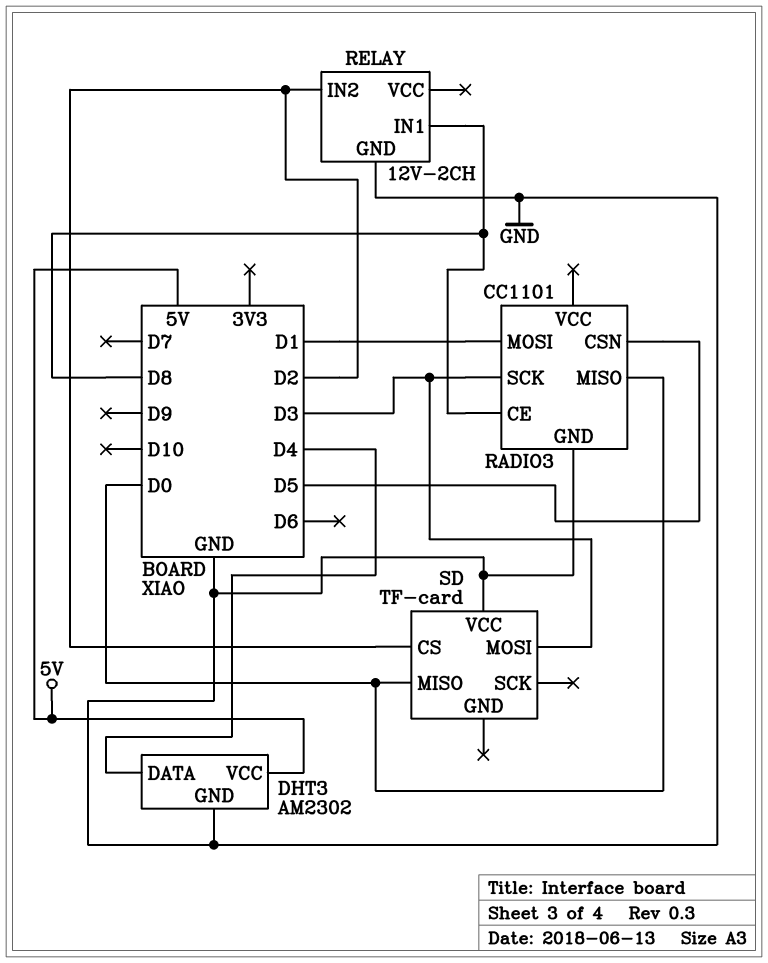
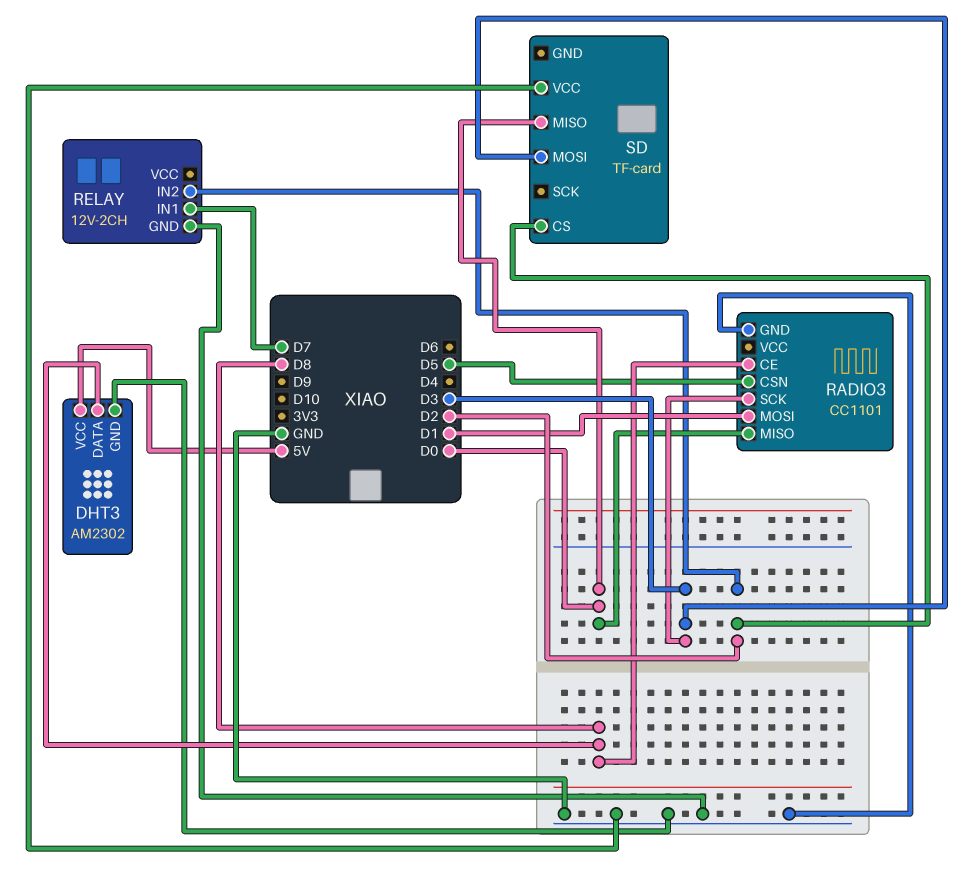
DHT3 pin DATA: D4 -> D8
RELAY pin IN1: D8 -> D7

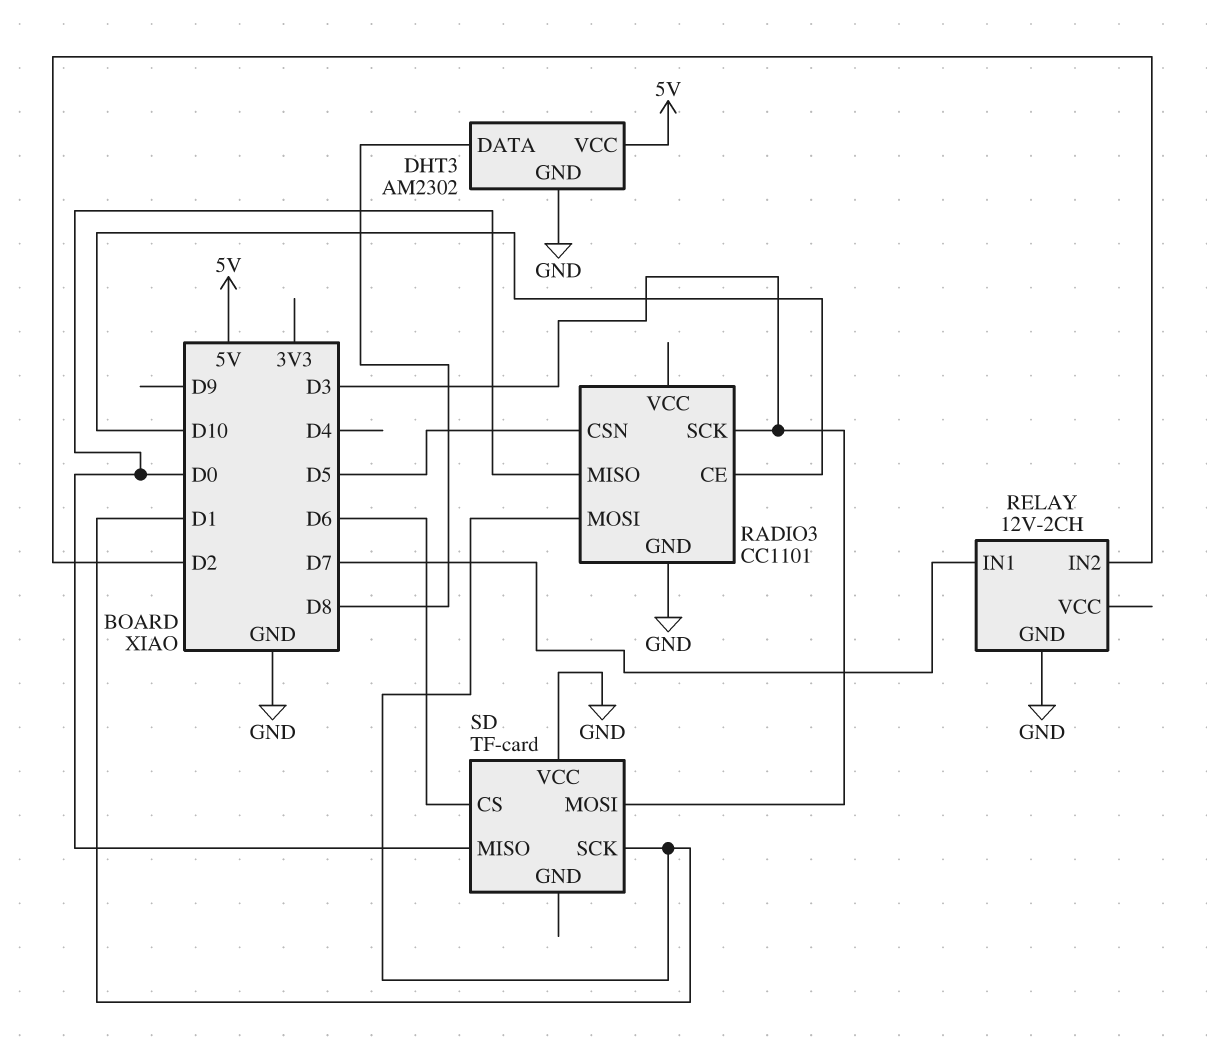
RADIO3 pin CE: D8 -> D10
SD pin CS: D2 -> D6
SD pin SCK: none -> D1

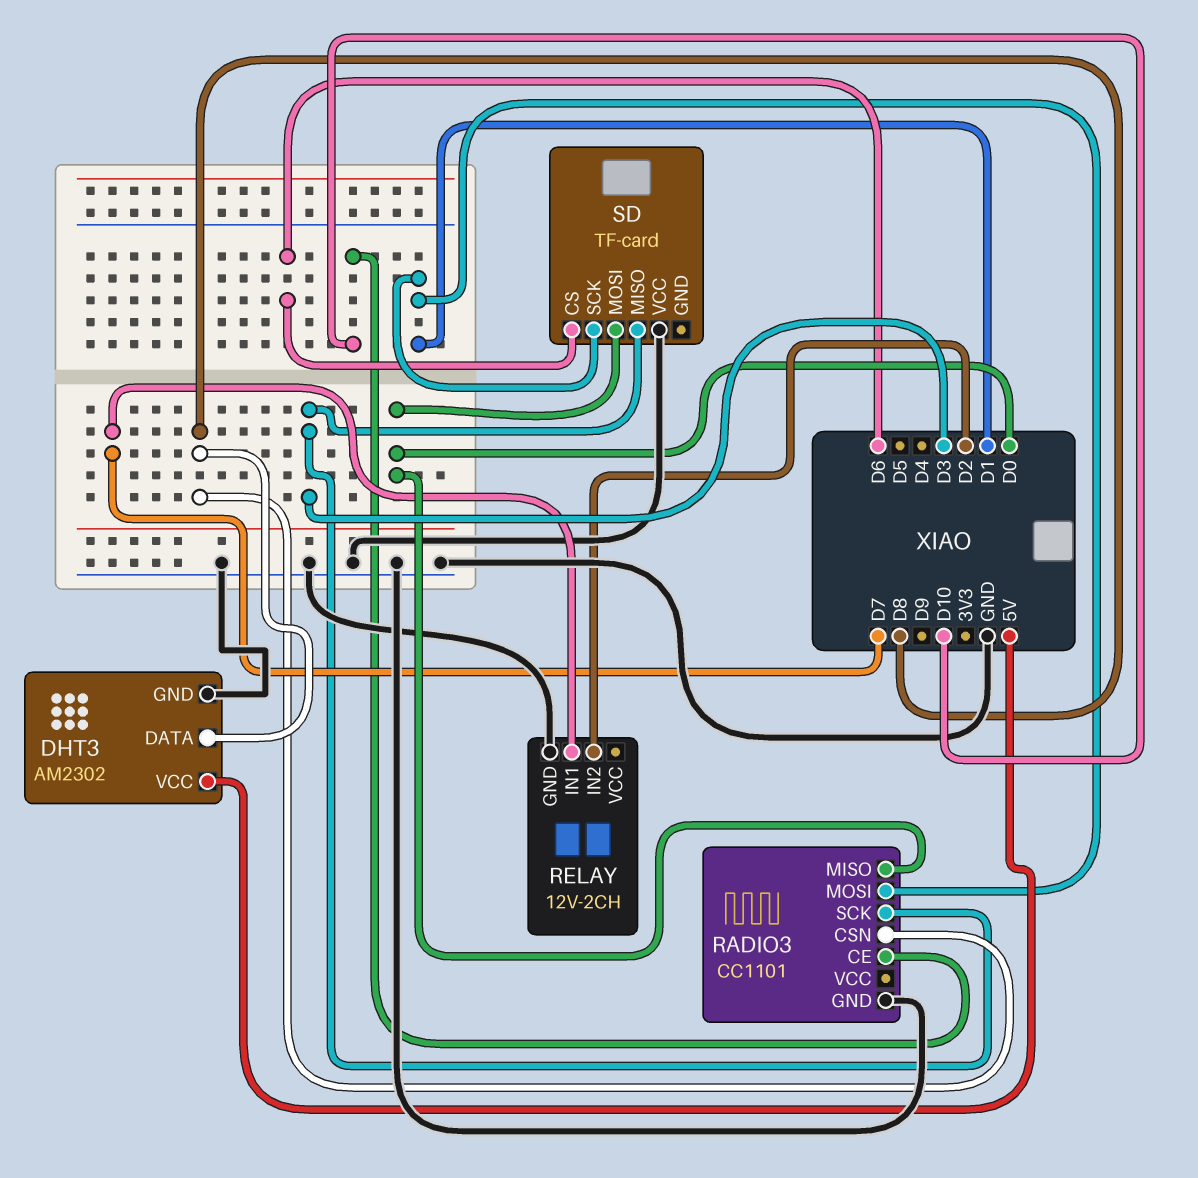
RADIO3 pin CSN: D5 -> D8
SD pin MISO: D0 -> D3
SD pin MOSI: D3 -> D0

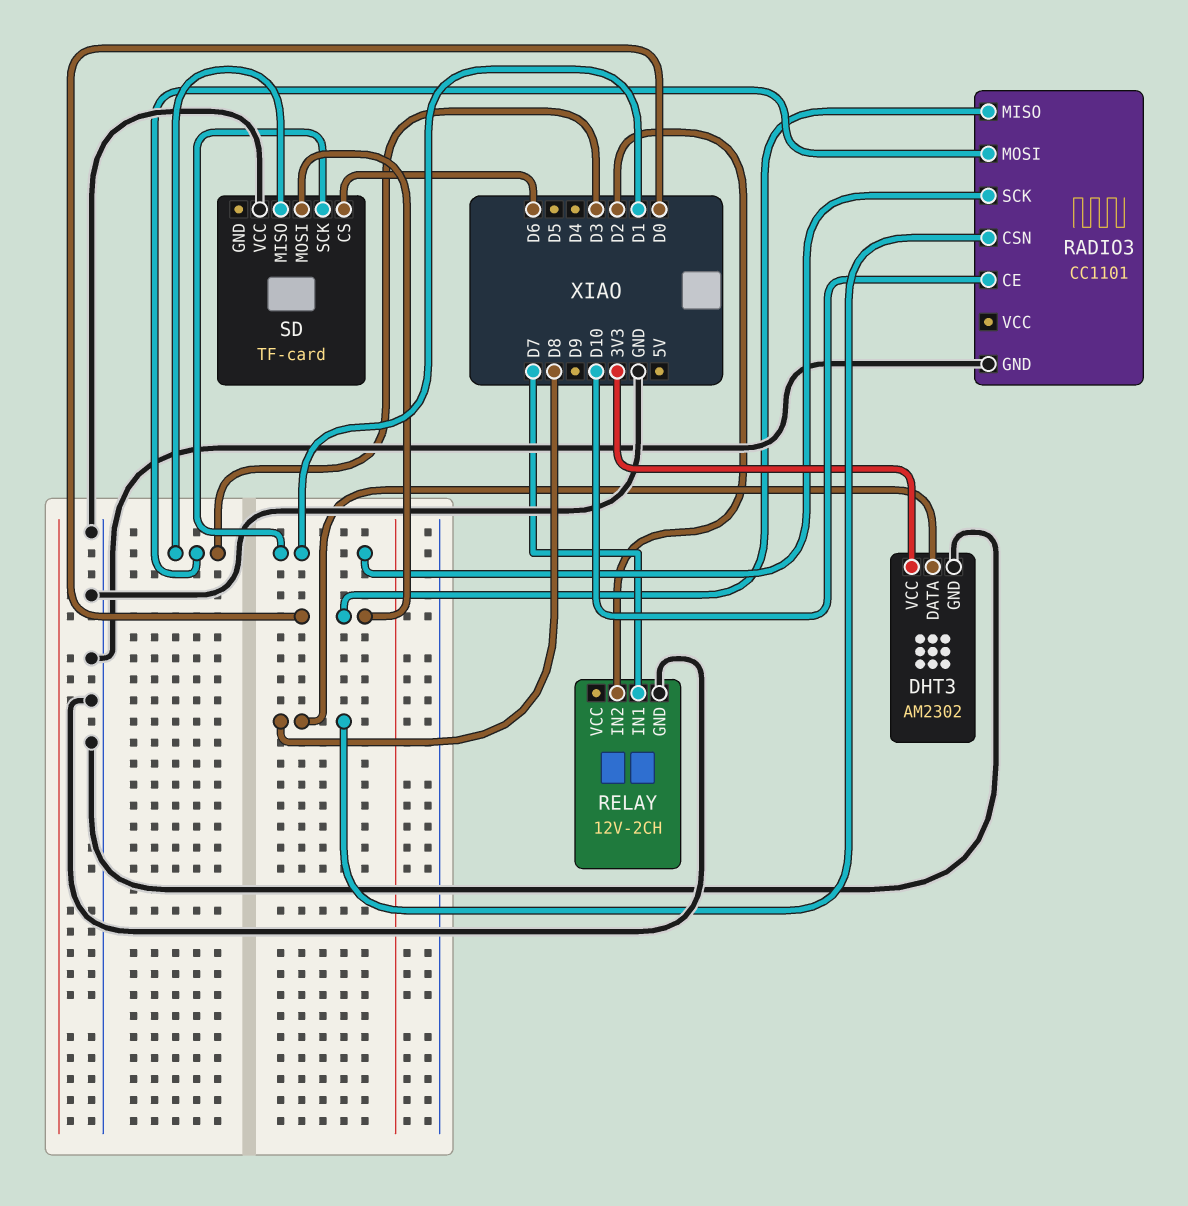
DHT3 pin VCC: 5V -> 3V3
RADIO3 pin MOSI: D1 -> D3
RADIO3 pin SCK: D3 -> D1

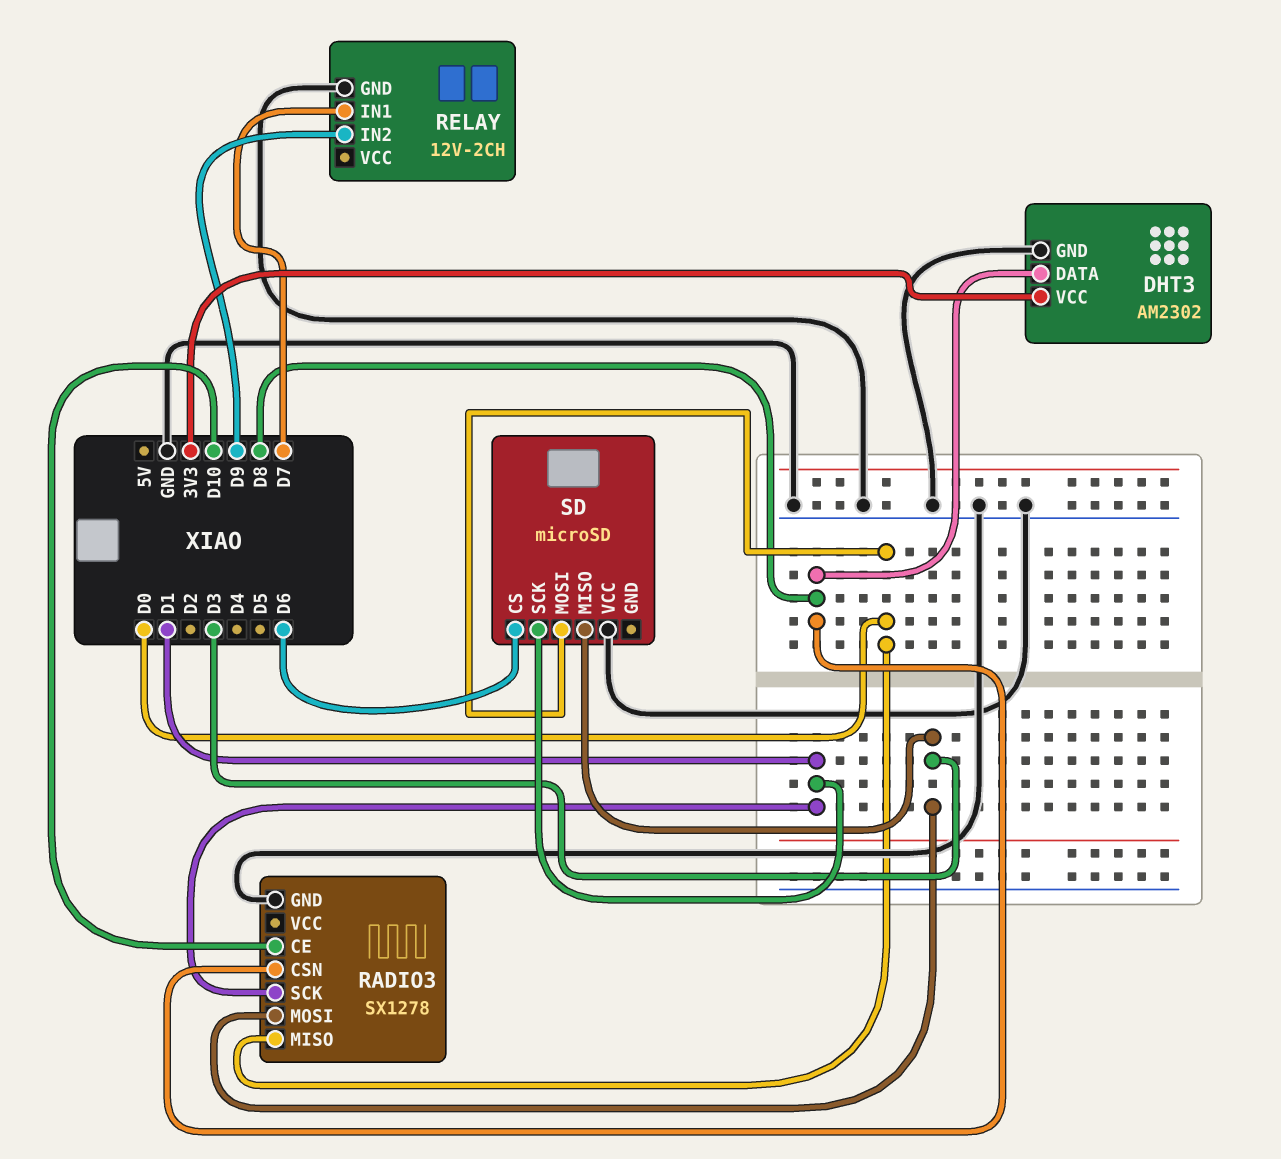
RADIO3: CC1101 -> SX1278
RELAY pin IN2: D2 -> D9
SD: TF-card -> microSD

